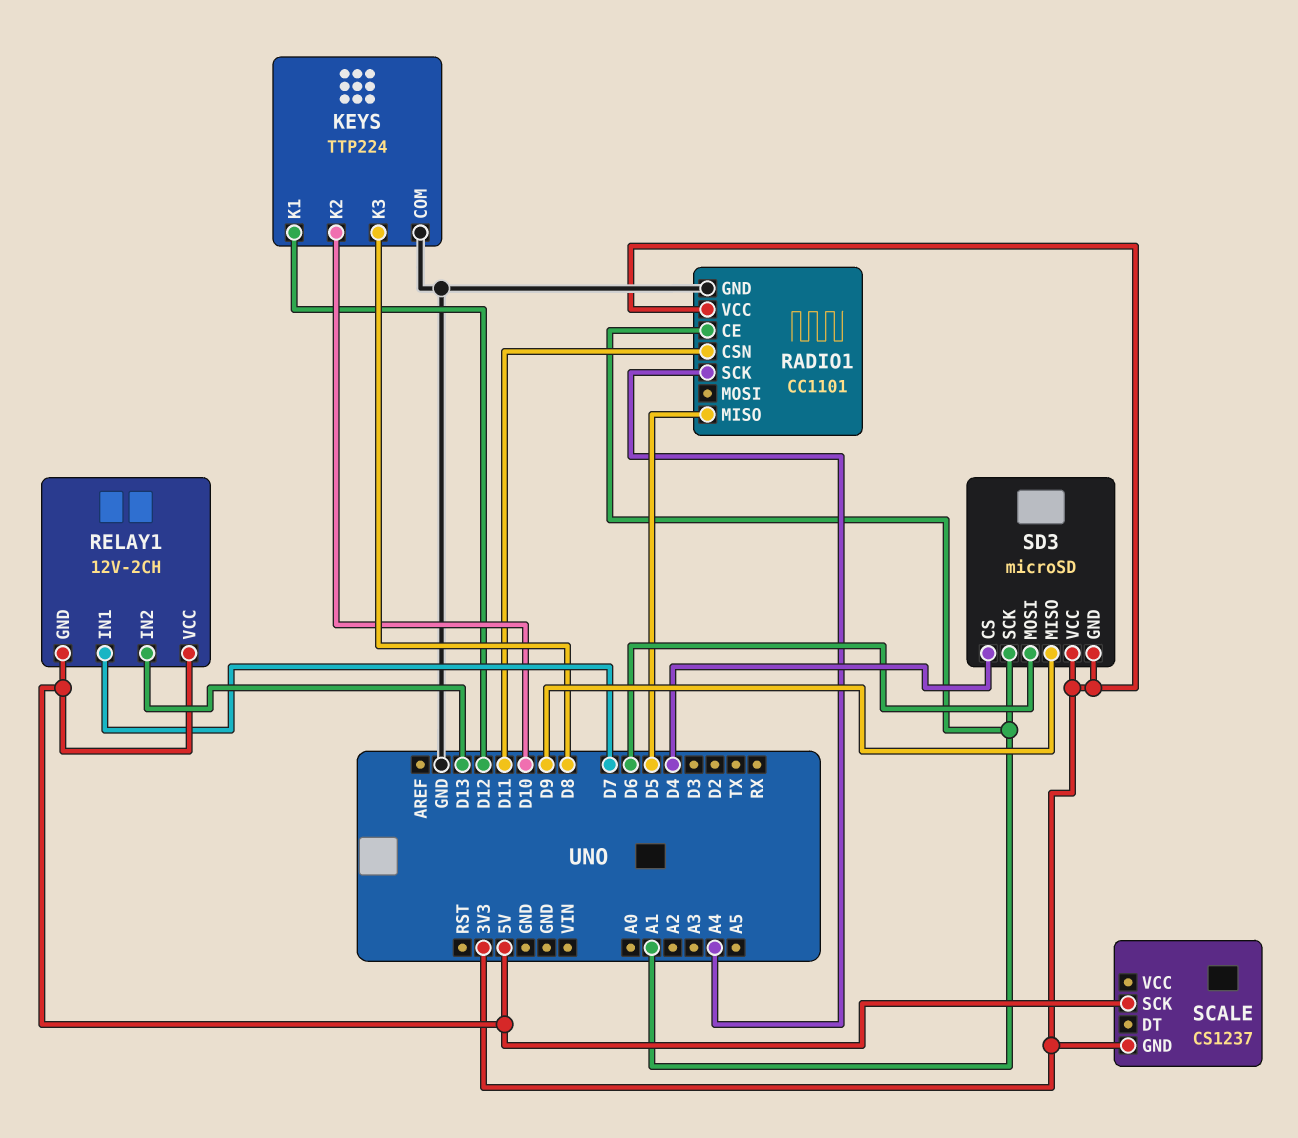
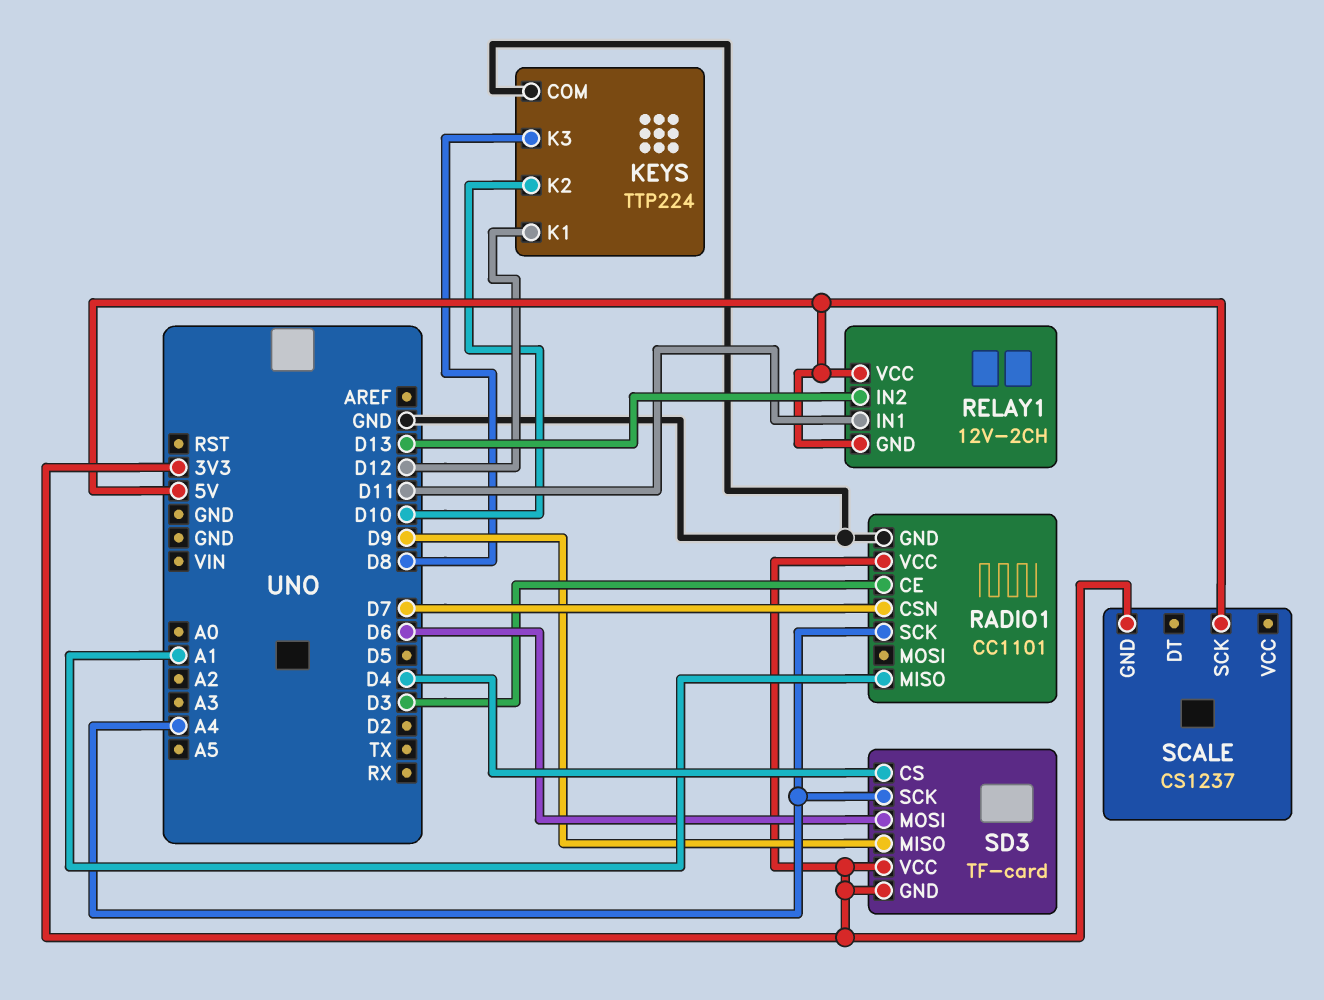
RADIO1 pin CE: A1 -> D3
RADIO1 pin CSN: D11 -> D7
RADIO1 pin MISO: D5 -> A1
RELAY1 pin IN1: D7 -> D11
SD3: microSD -> TF-card
SD3 pin SCK: A1 -> A4

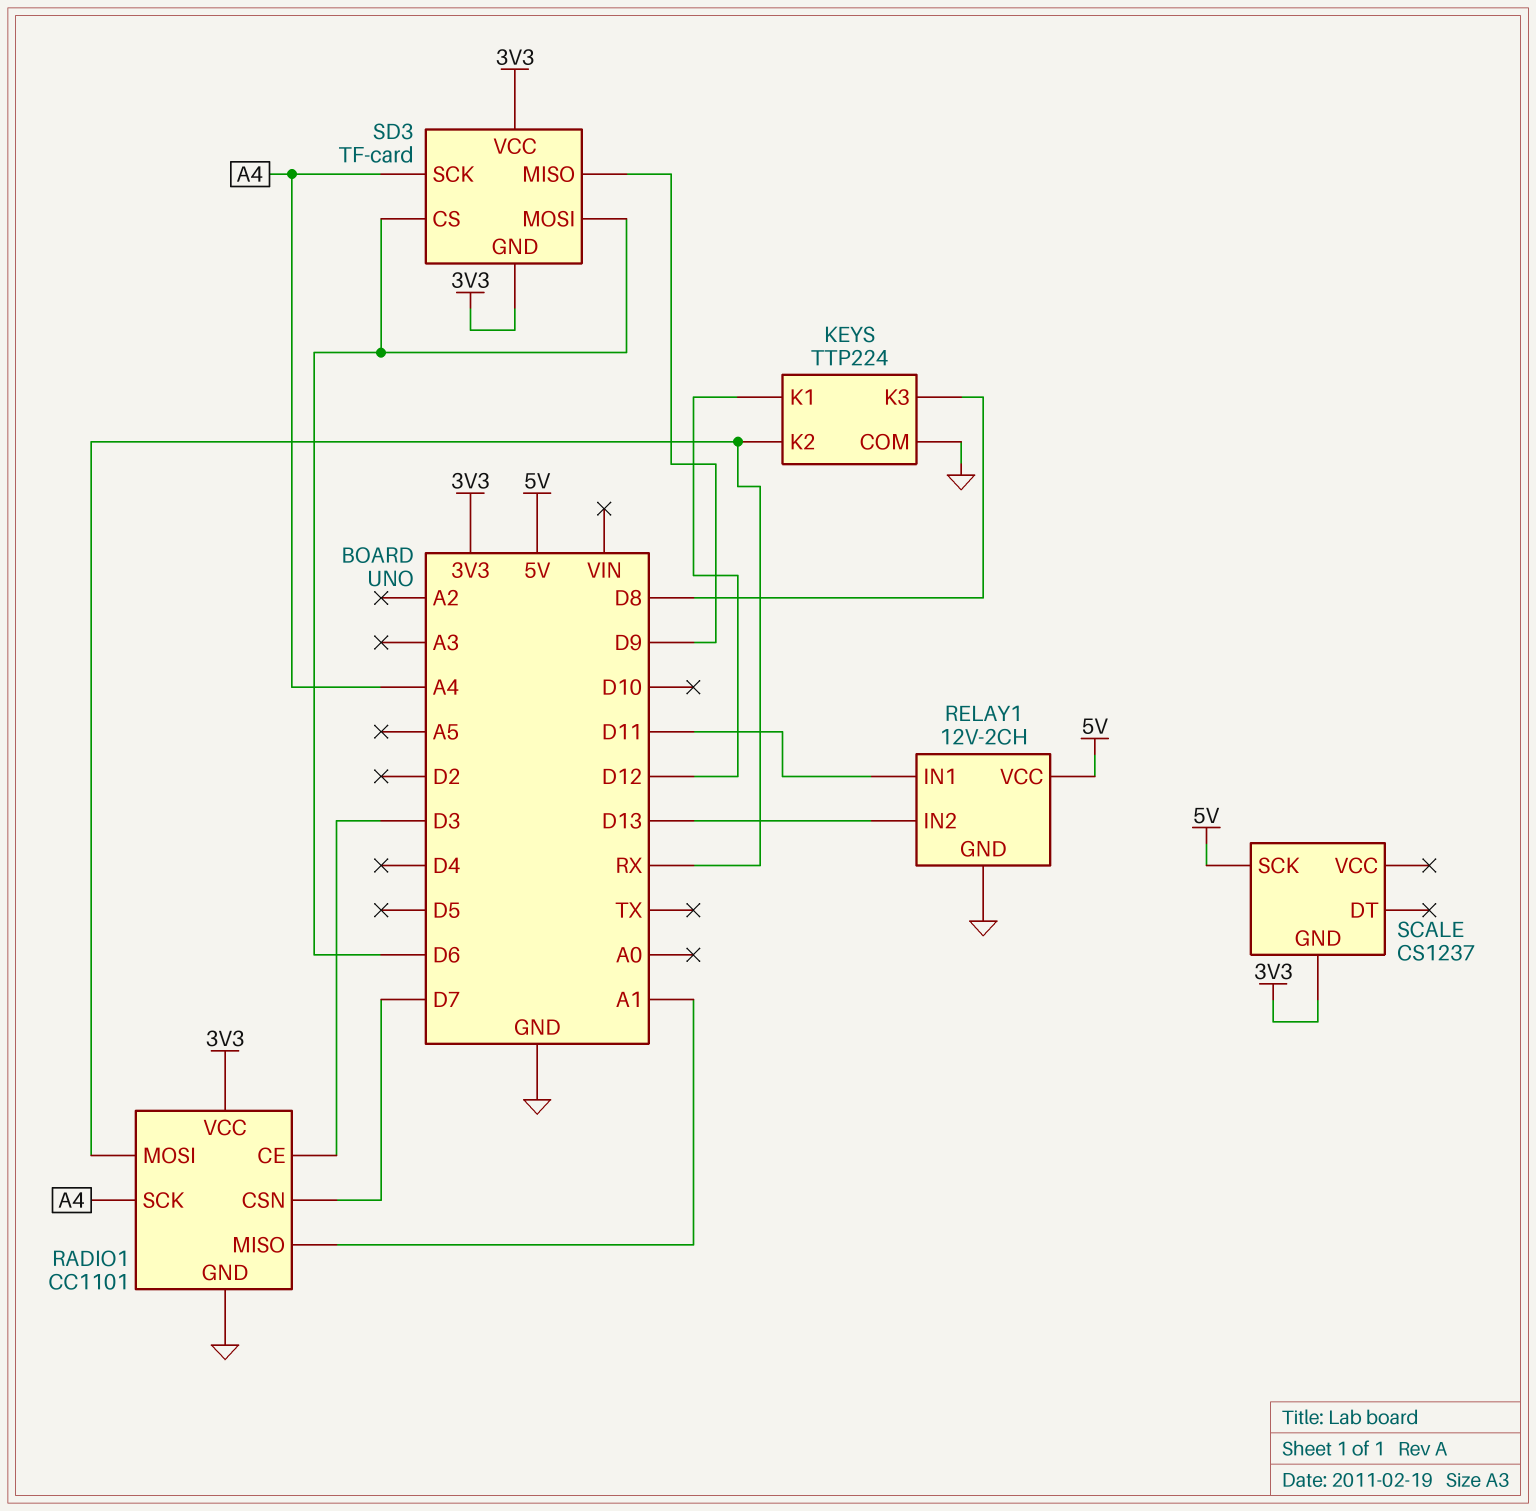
KEYS pin K2: D10 -> RX
RADIO1 pin MOSI: none -> RX
RELAY1 pin GND: 5V -> GND
SD3 pin CS: D4 -> D6

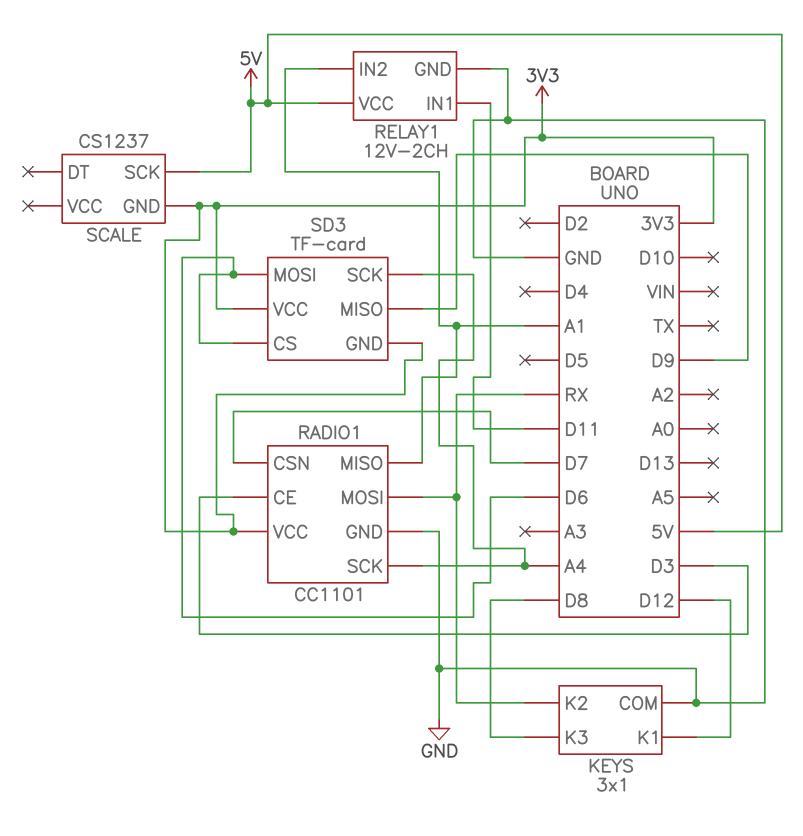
KEYS: TTP224 -> 3x1
RELAY1 pin IN2: D13 -> A1

